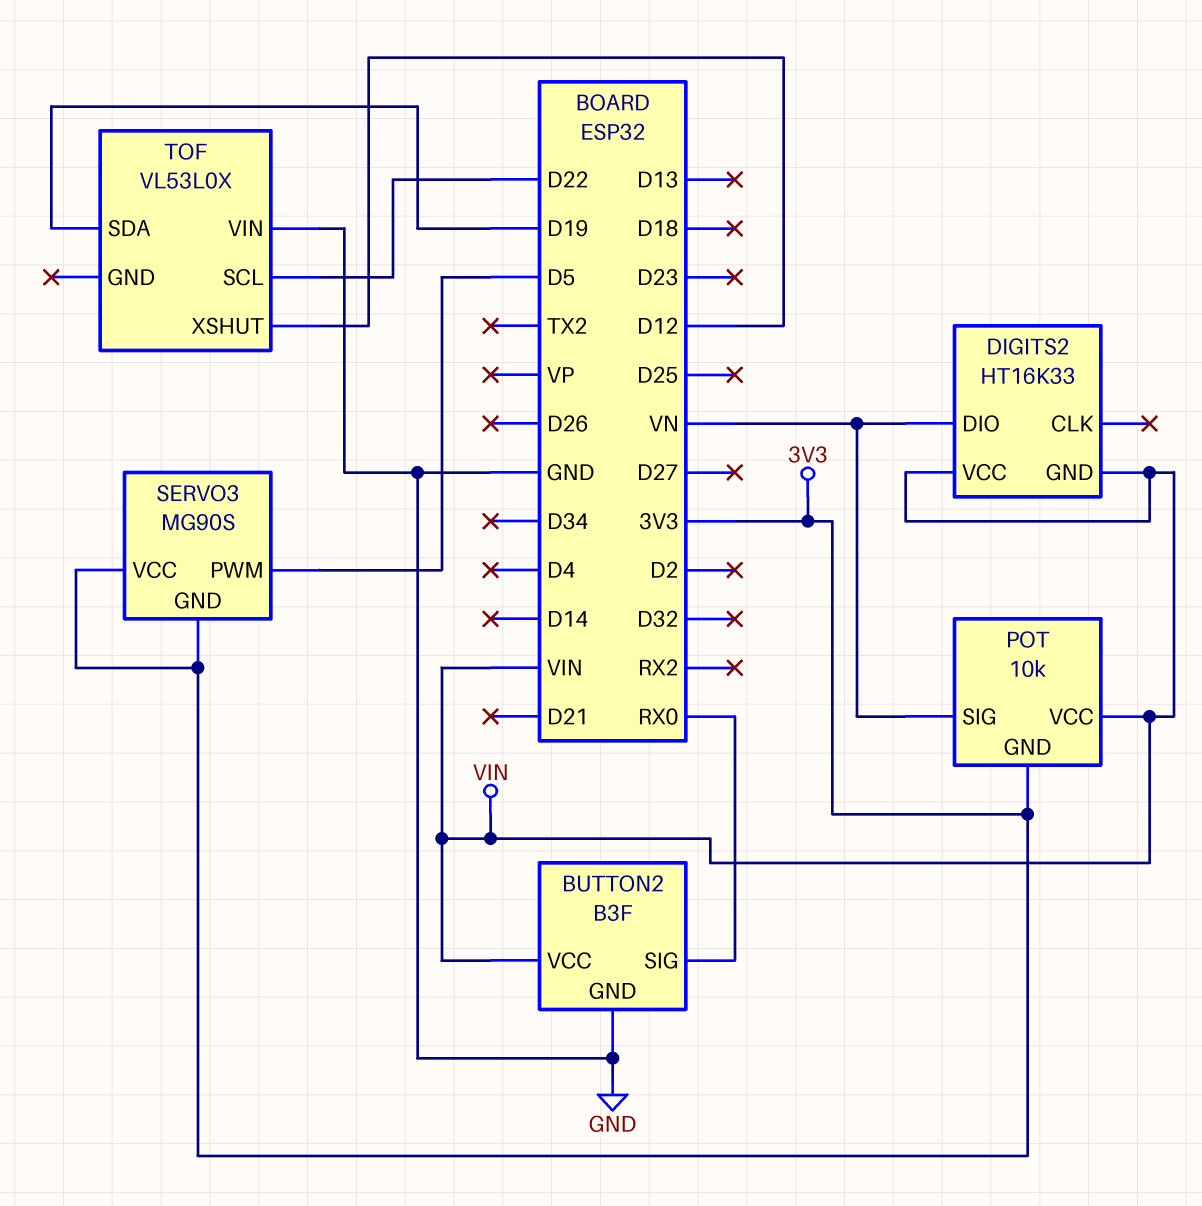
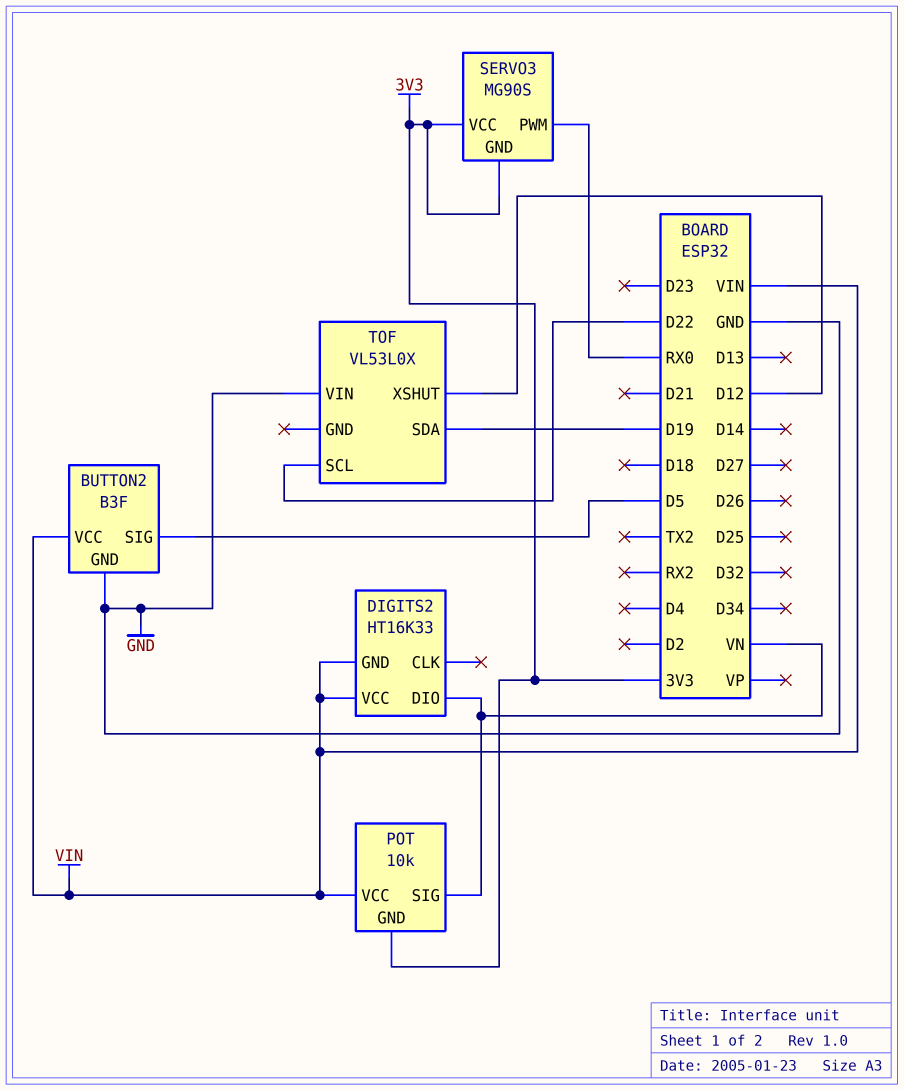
BUTTON2 pin SIG: RX0 -> D5
SERVO3 pin PWM: D5 -> RX0

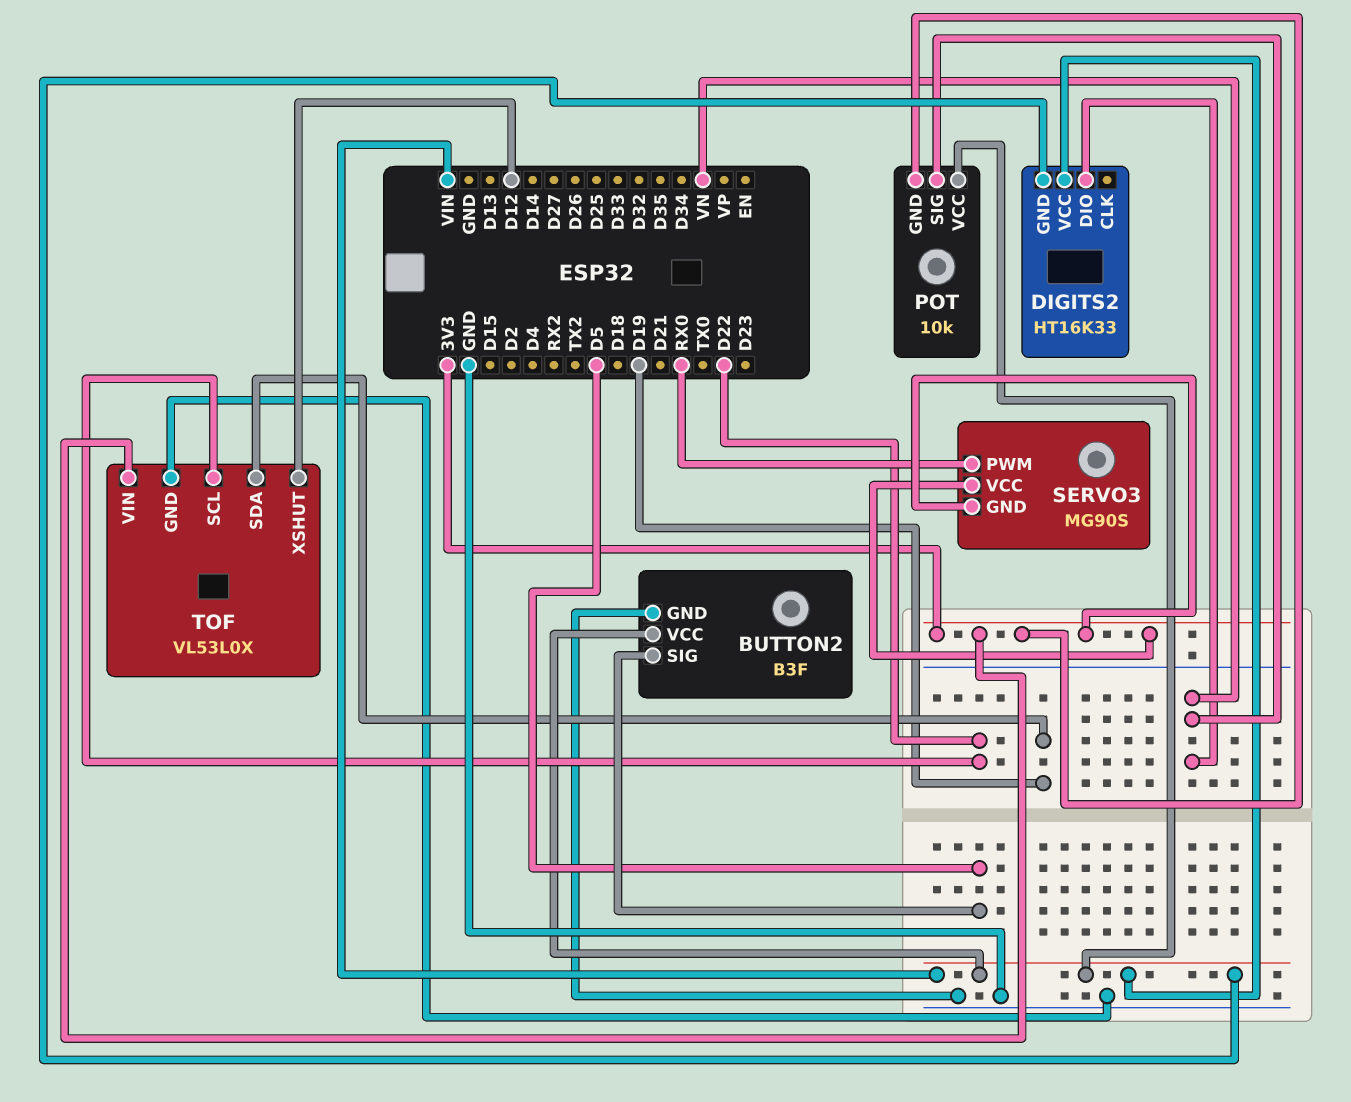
TOF pin GND: none -> GND
TOF pin VIN: GND -> 3V3

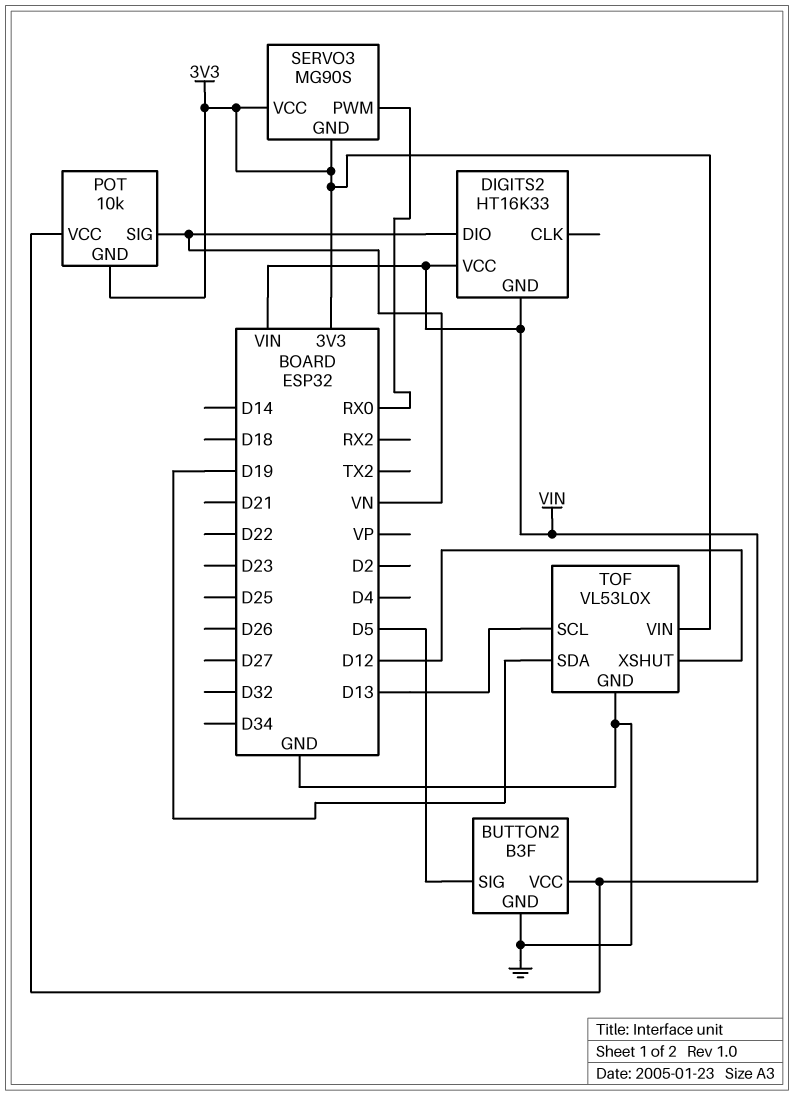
TOF pin SCL: D22 -> D13

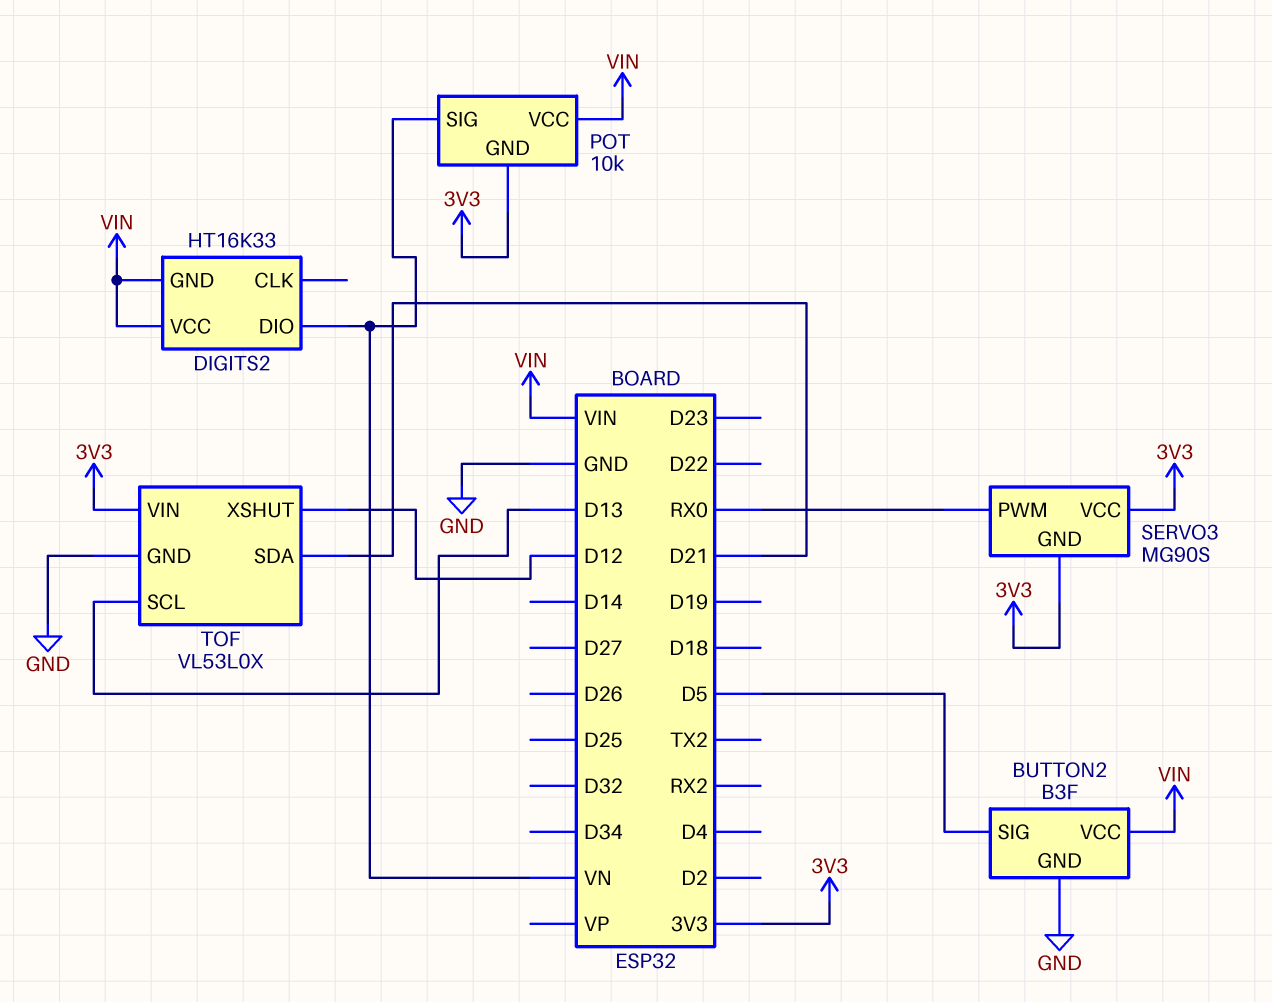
TOF pin SDA: D19 -> D21

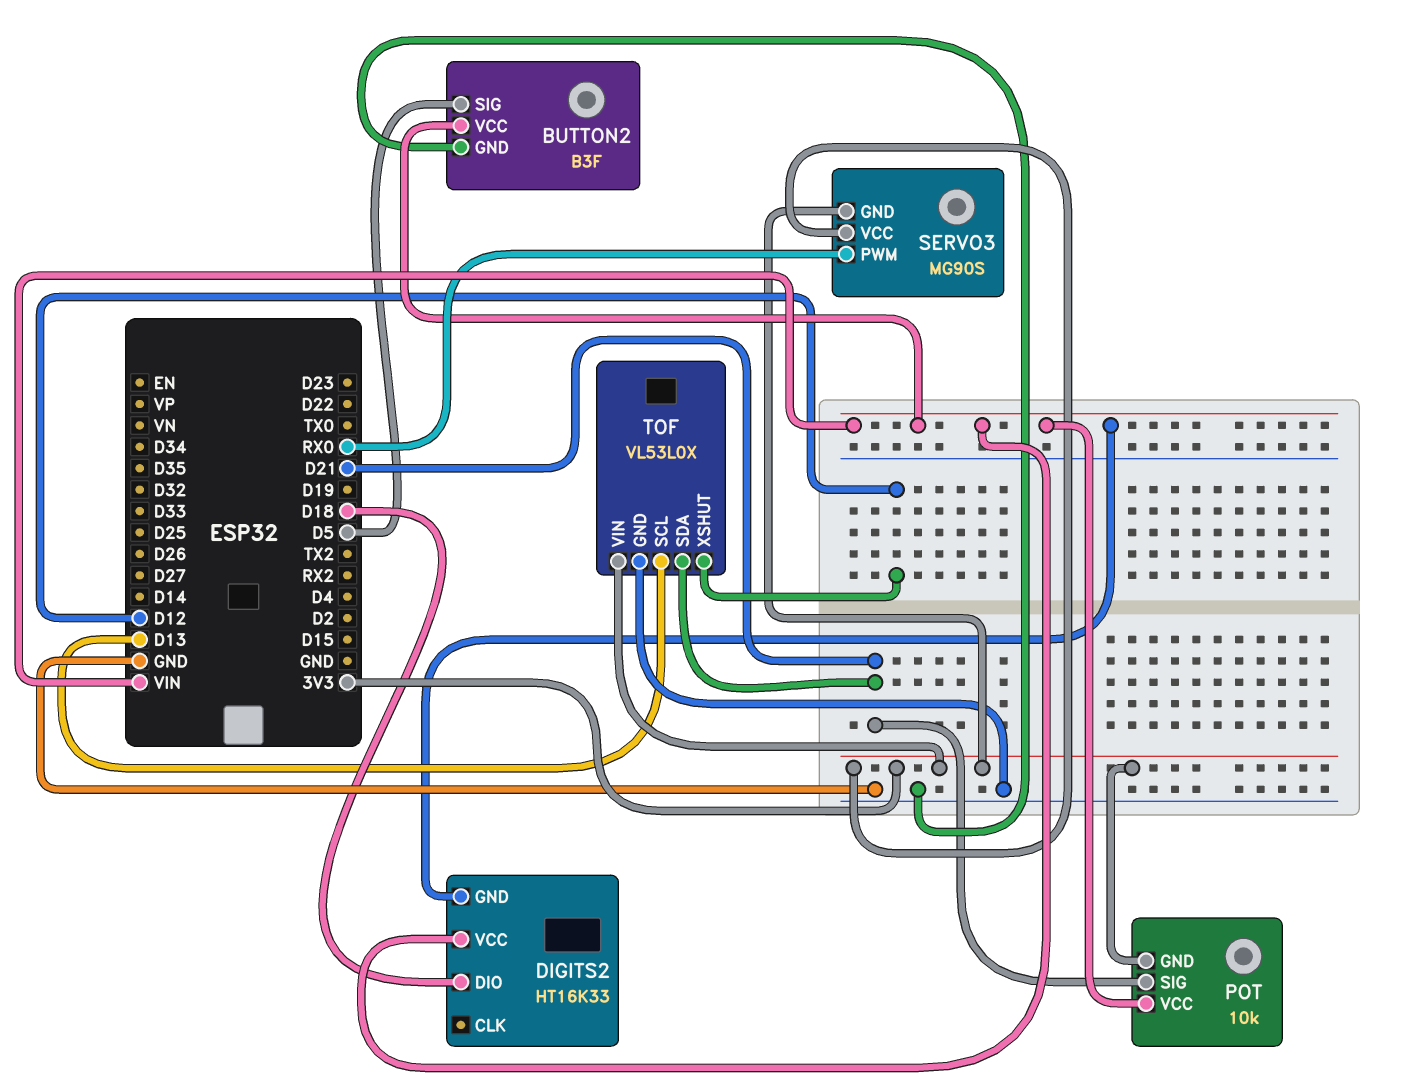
DIGITS2 pin DIO: VN -> D18
POT pin SIG: VN -> D21

